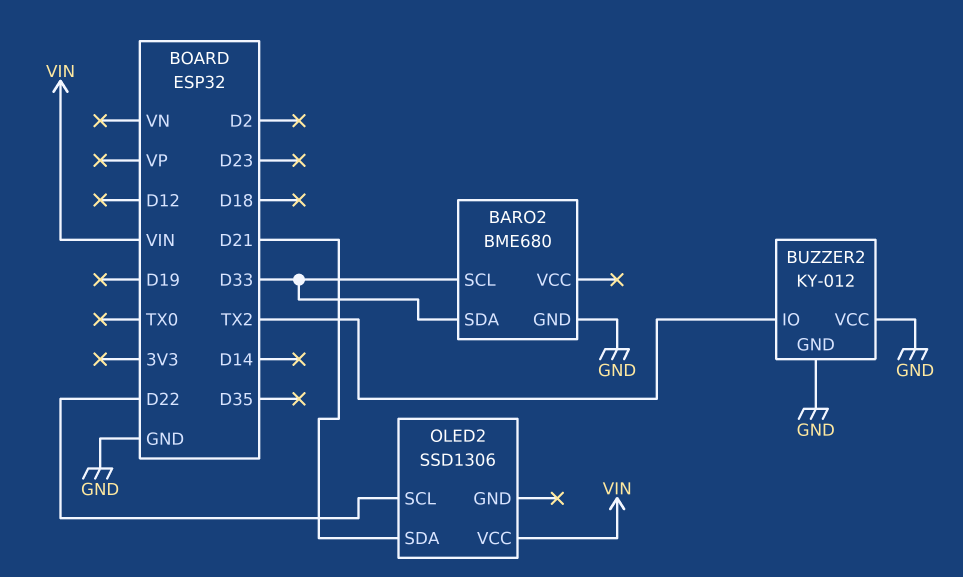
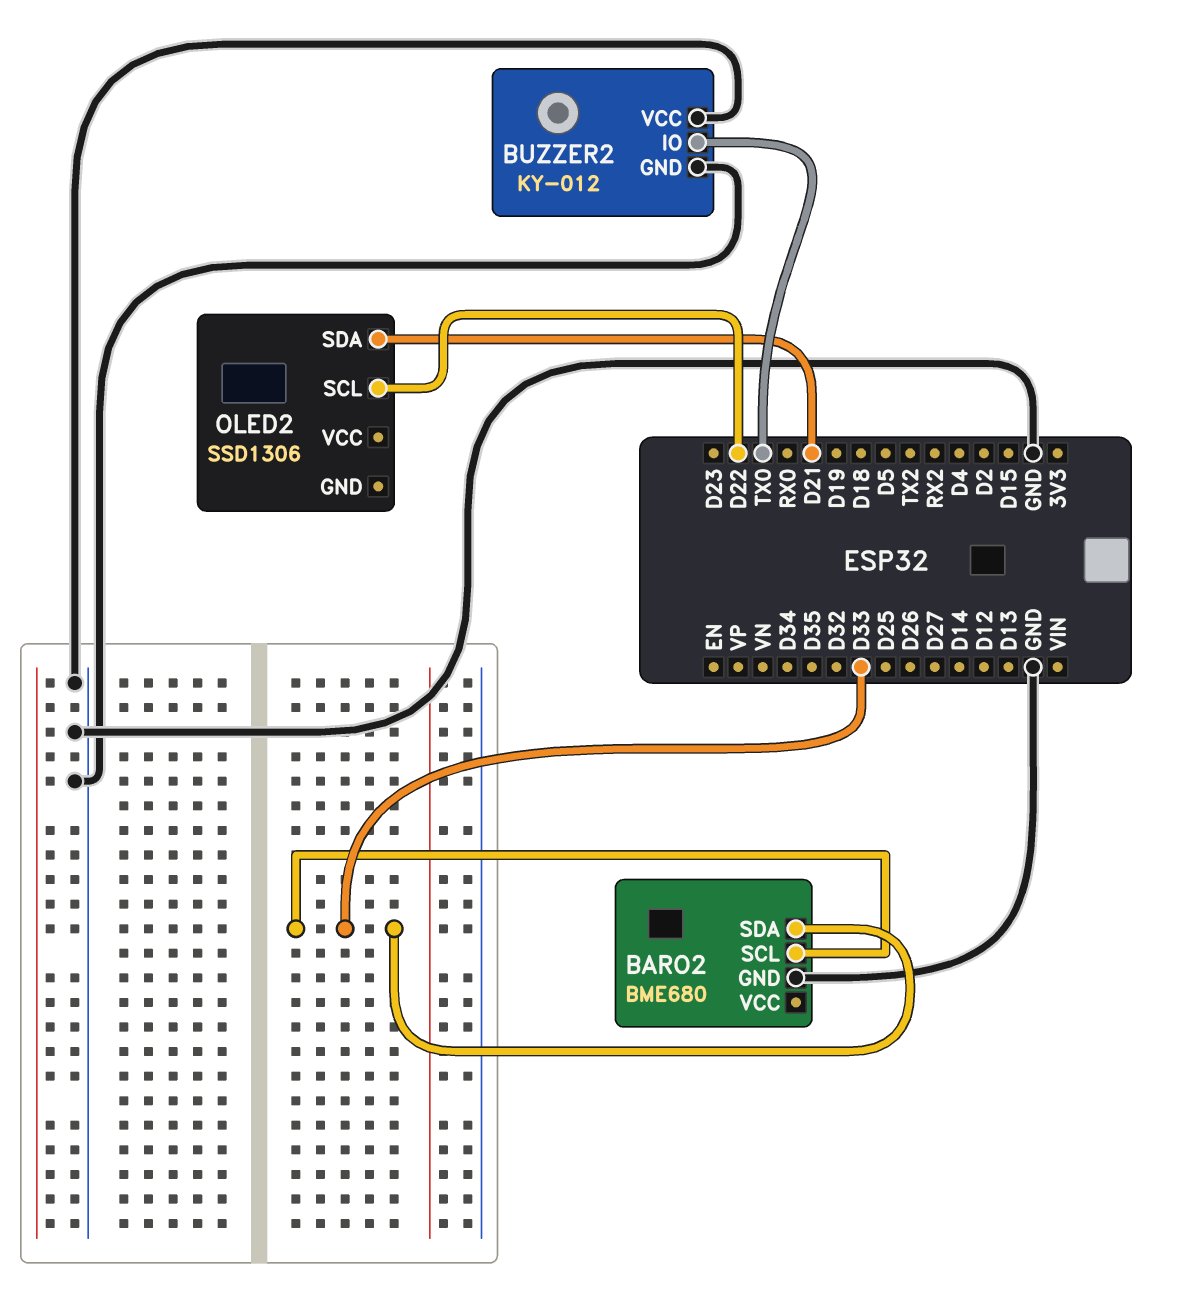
BUZZER2 pin IO: TX2 -> TX0
OLED2 pin VCC: VIN -> none

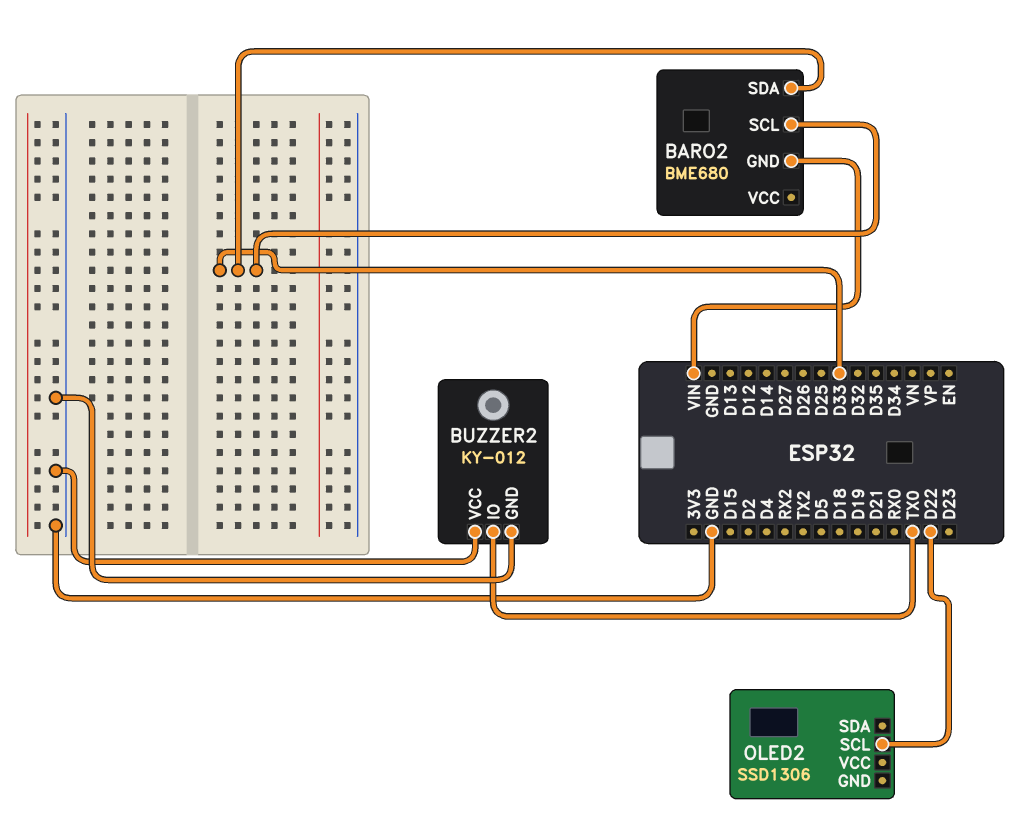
BARO2 pin GND: GND -> VIN
OLED2 pin SDA: D21 -> none

